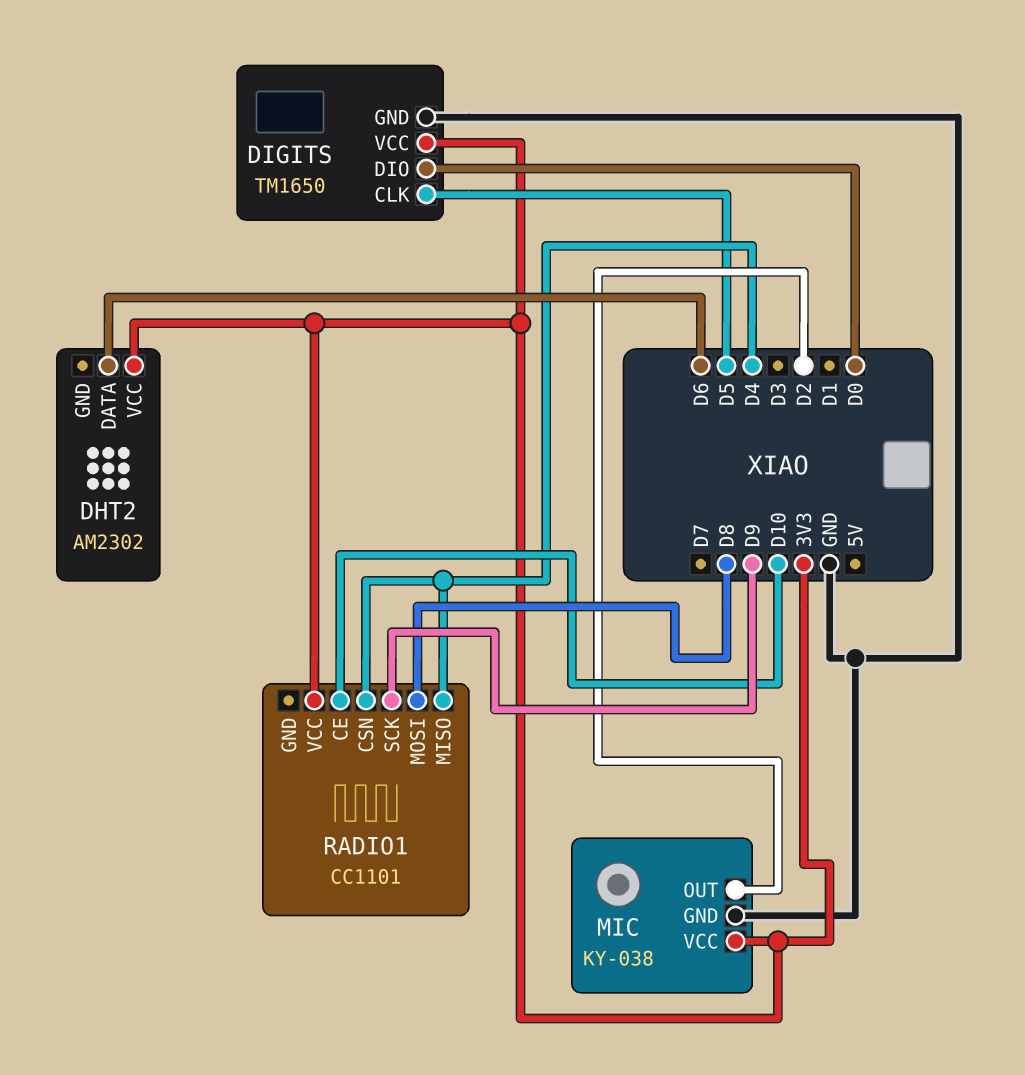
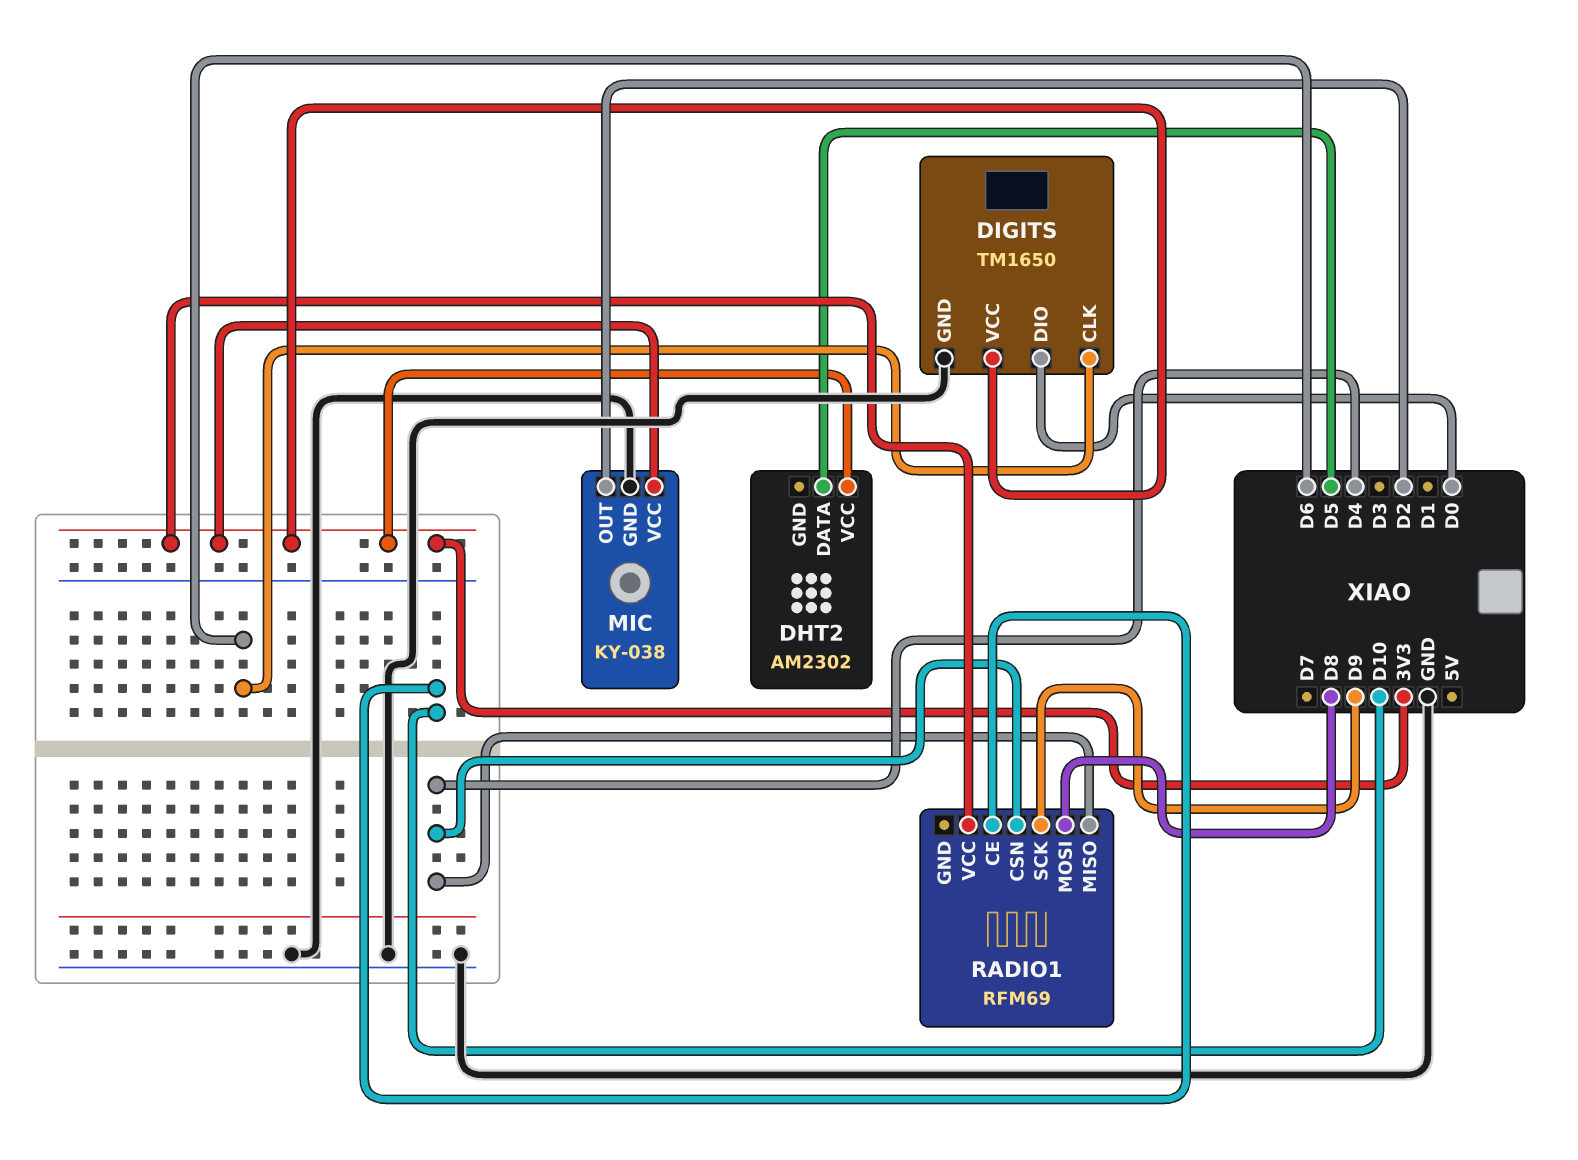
DHT2 pin DATA: D6 -> D5
DIGITS pin CLK: D5 -> D6
RADIO1: CC1101 -> RFM69

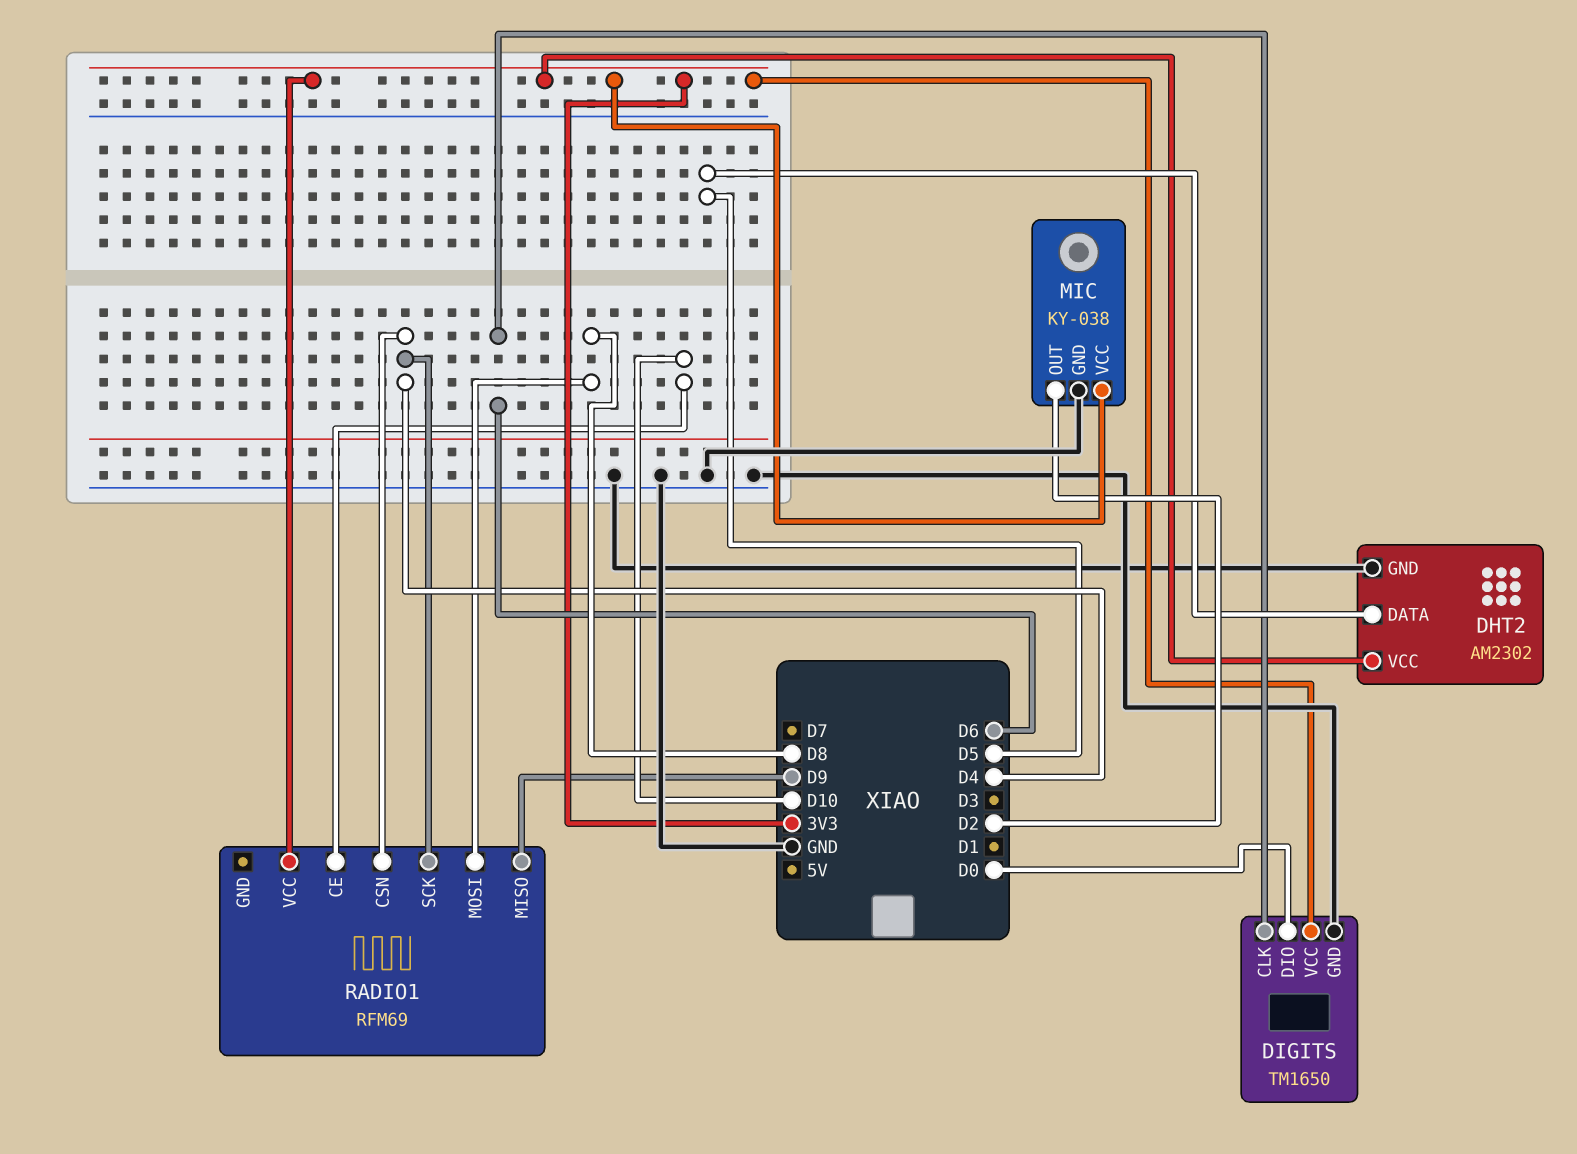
DHT2 pin GND: none -> GND
RADIO1 pin MISO: D4 -> D9
RADIO1 pin SCK: D9 -> D4

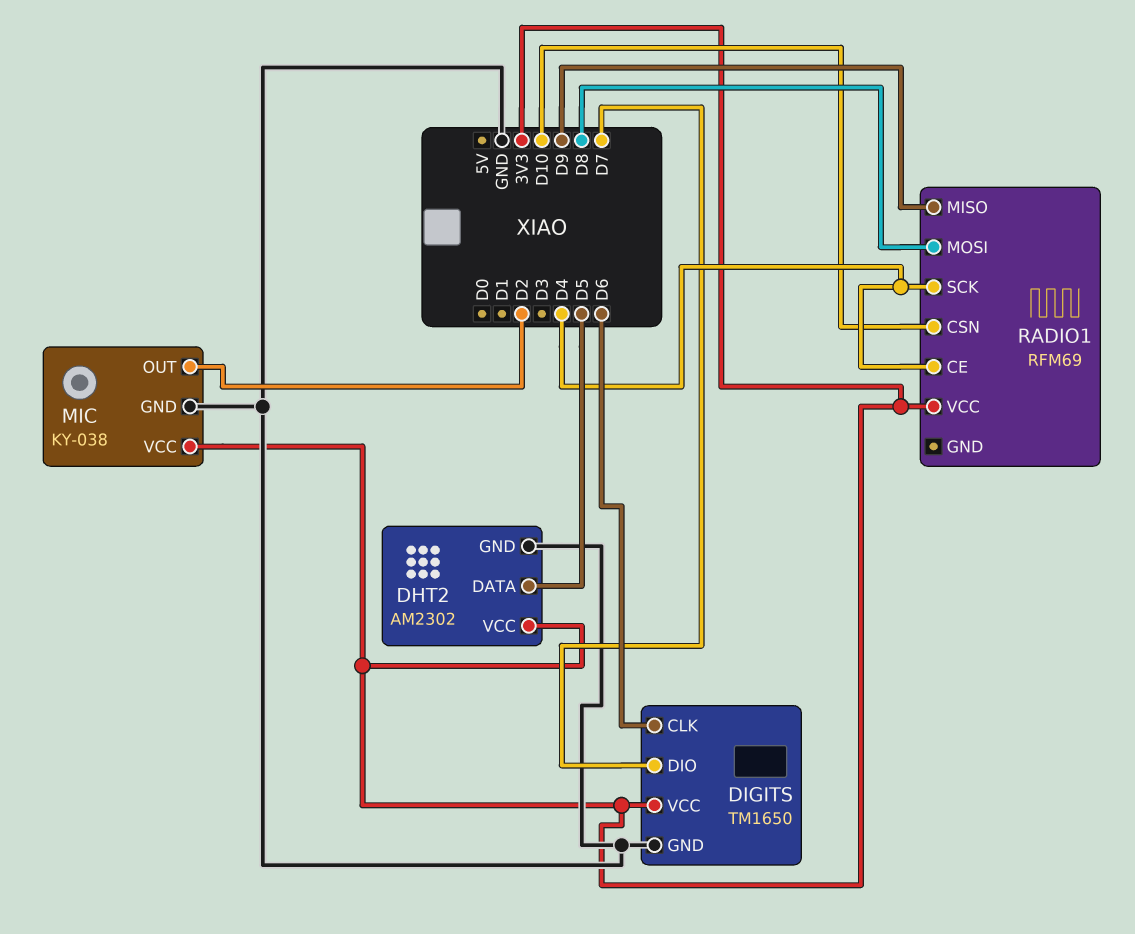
DIGITS pin DIO: D0 -> D7
RADIO1 pin CE: D10 -> D4
RADIO1 pin CSN: D4 -> D10

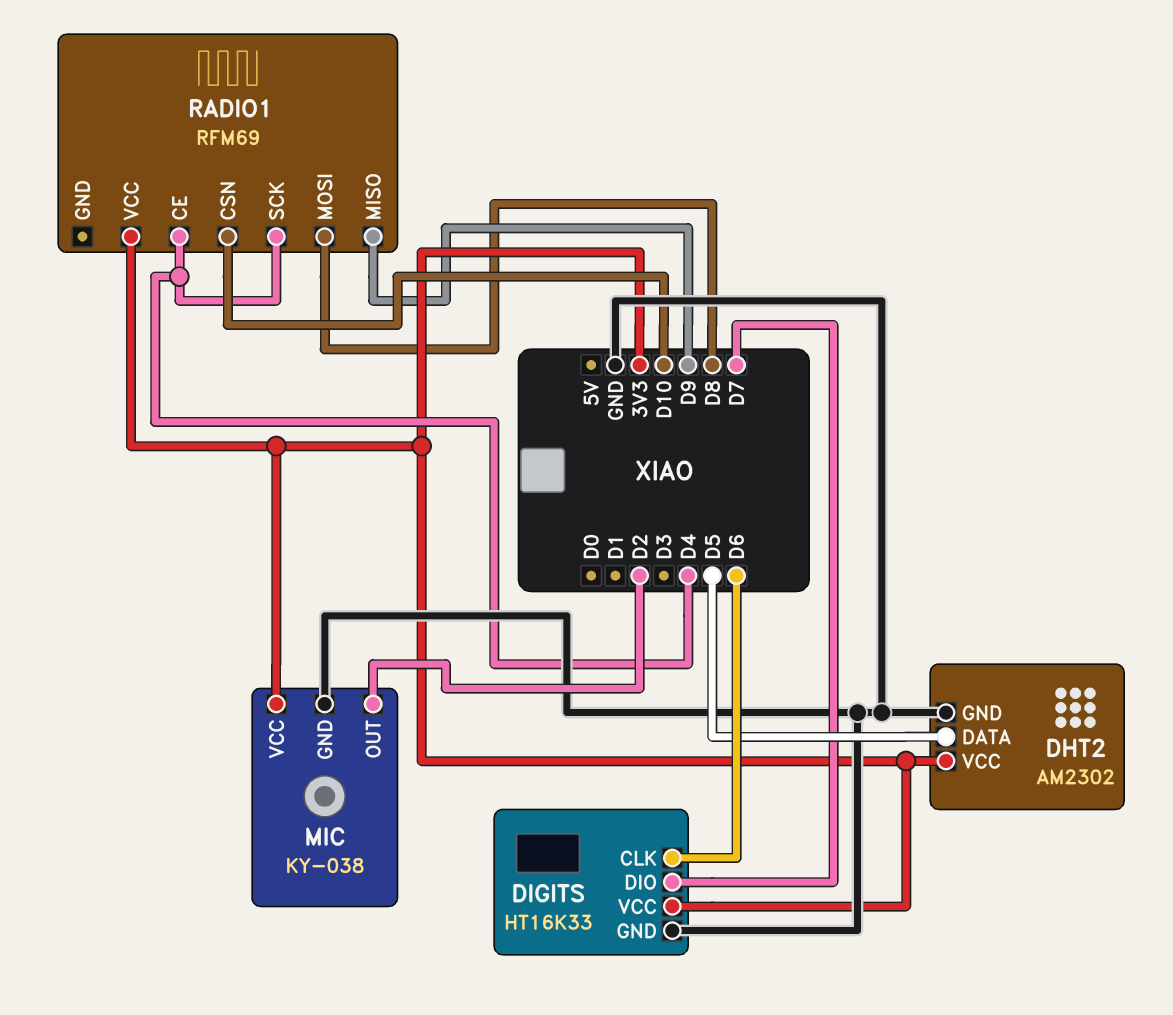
DIGITS: TM1650 -> HT16K33

